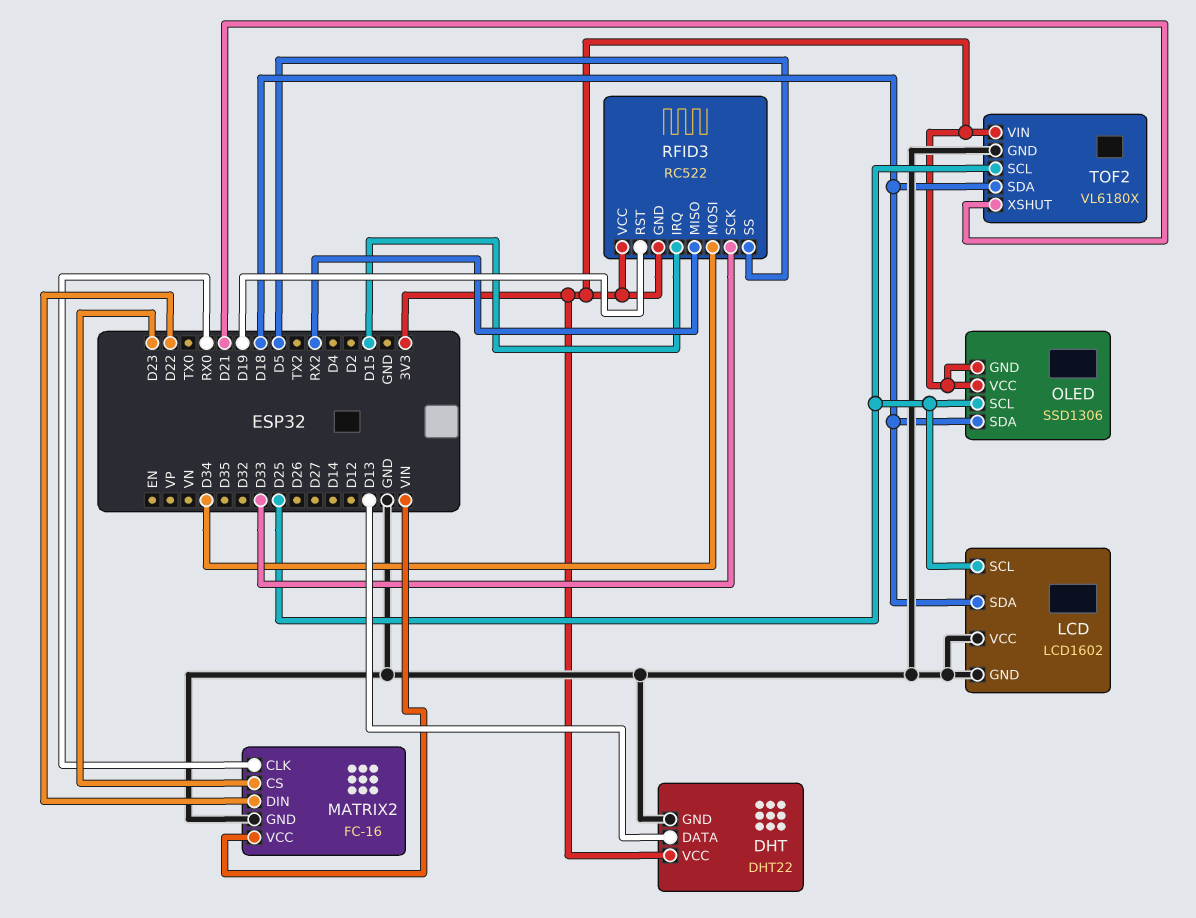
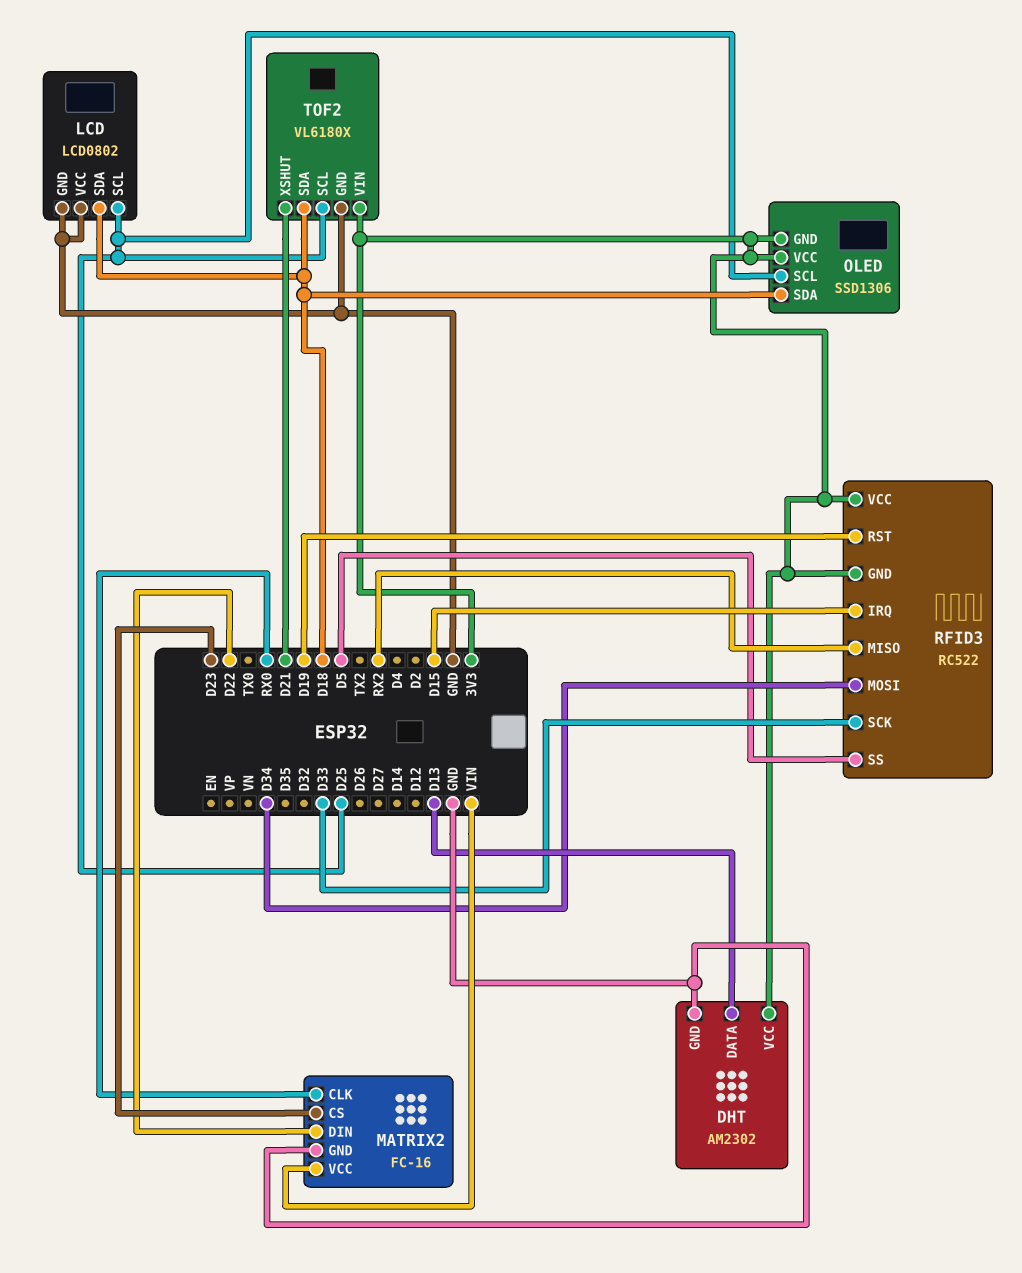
DHT: DHT22 -> AM2302
LCD: LCD1602 -> LCD0802

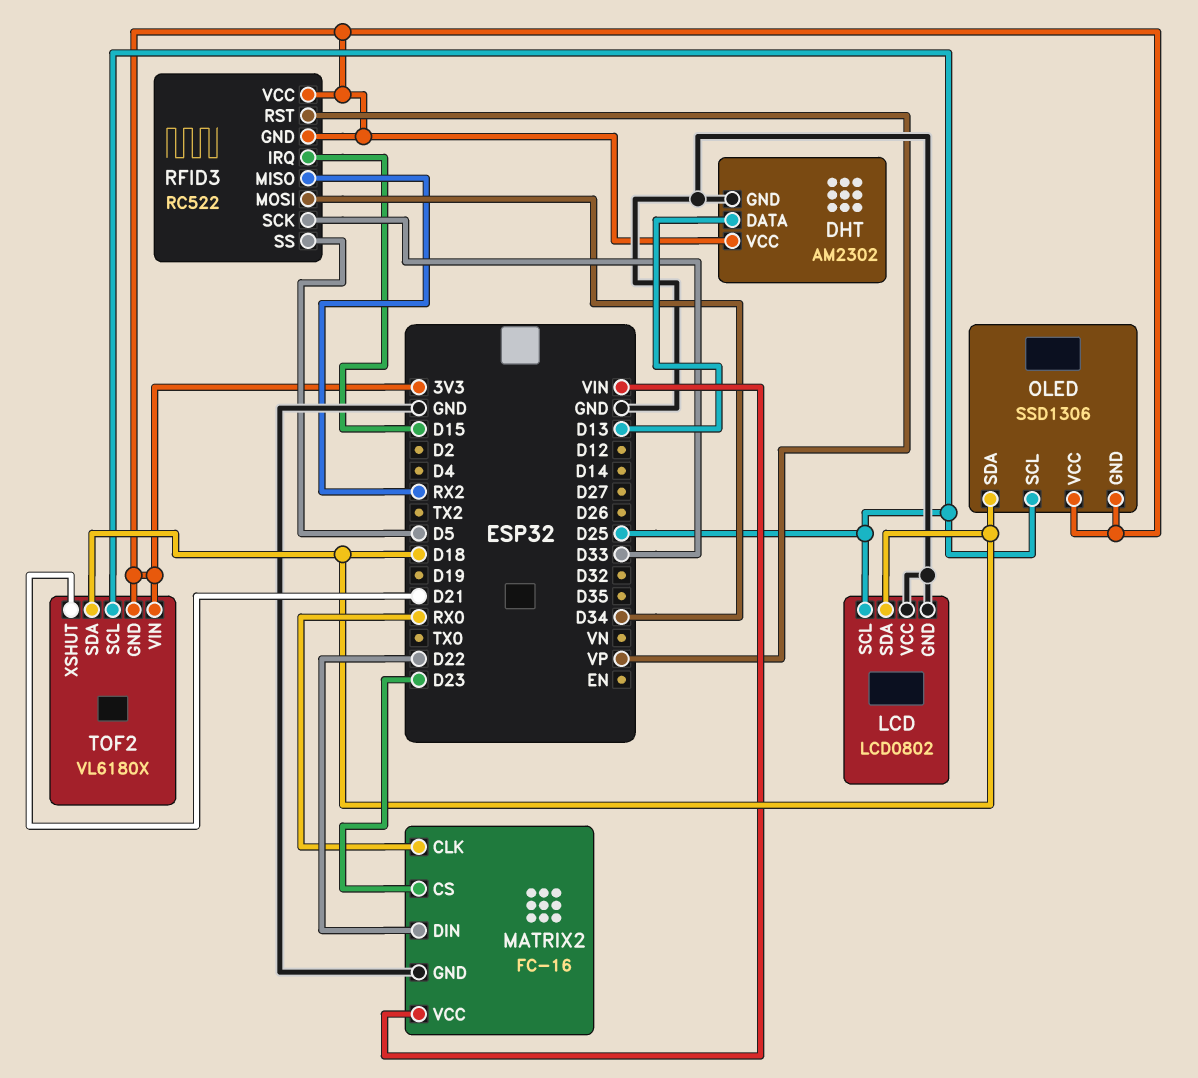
RFID3 pin RST: D19 -> VP
TOF2 pin GND: GND -> 3V3

